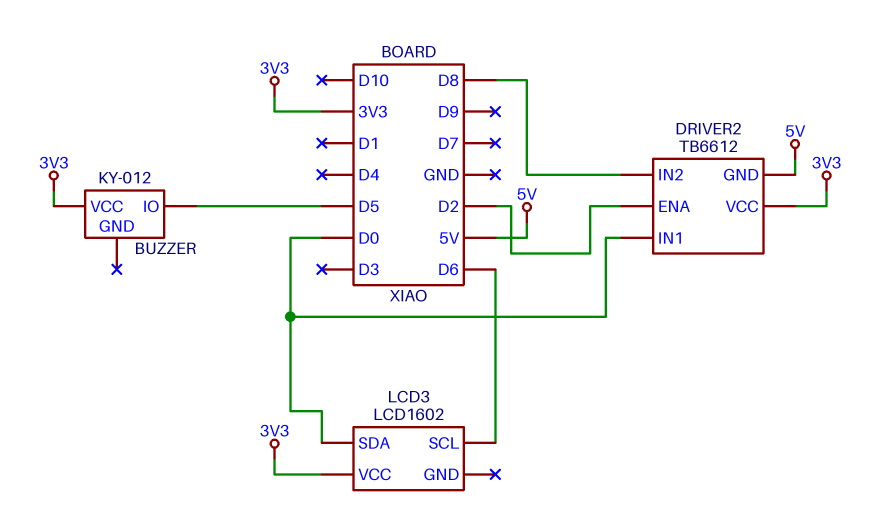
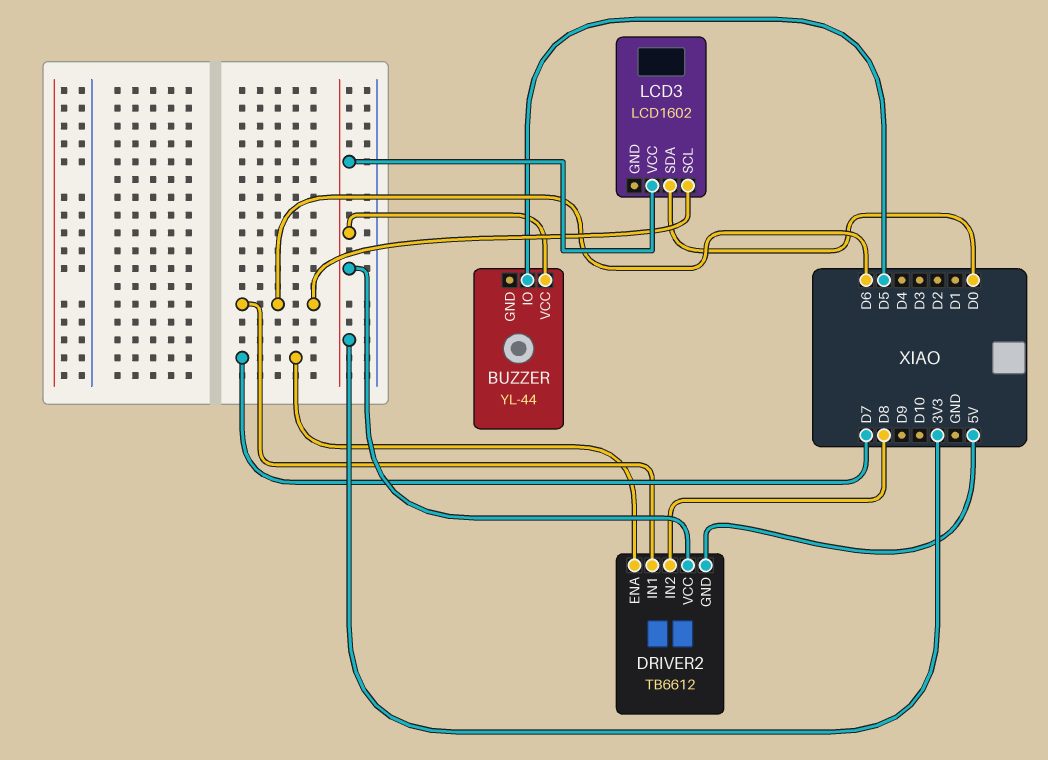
BUZZER: KY-012 -> YL-44
DRIVER2 pin ENA: D2 -> D7
DRIVER2 pin IN1: D0 -> D6

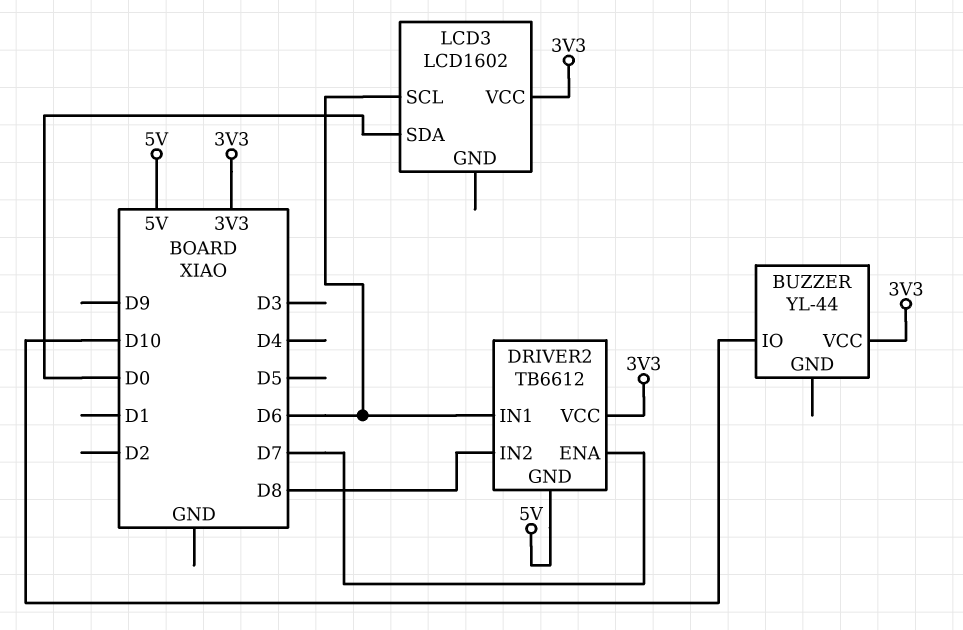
BUZZER pin IO: D5 -> D10

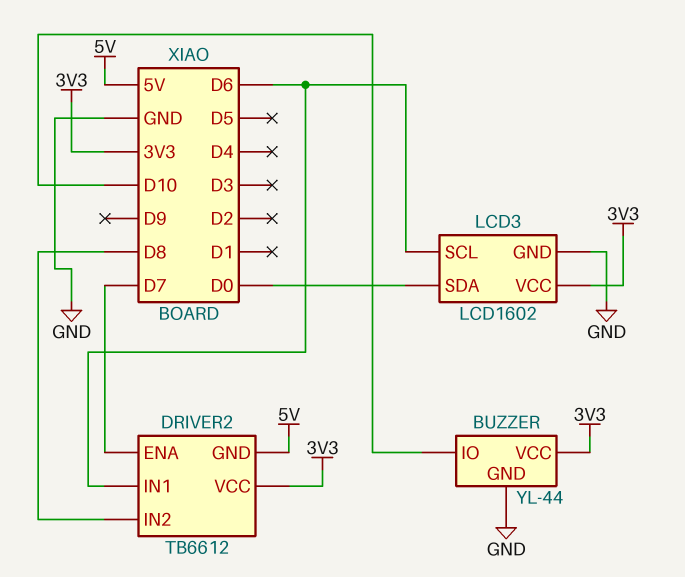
BUZZER pin GND: none -> GND
LCD3 pin GND: none -> GND

